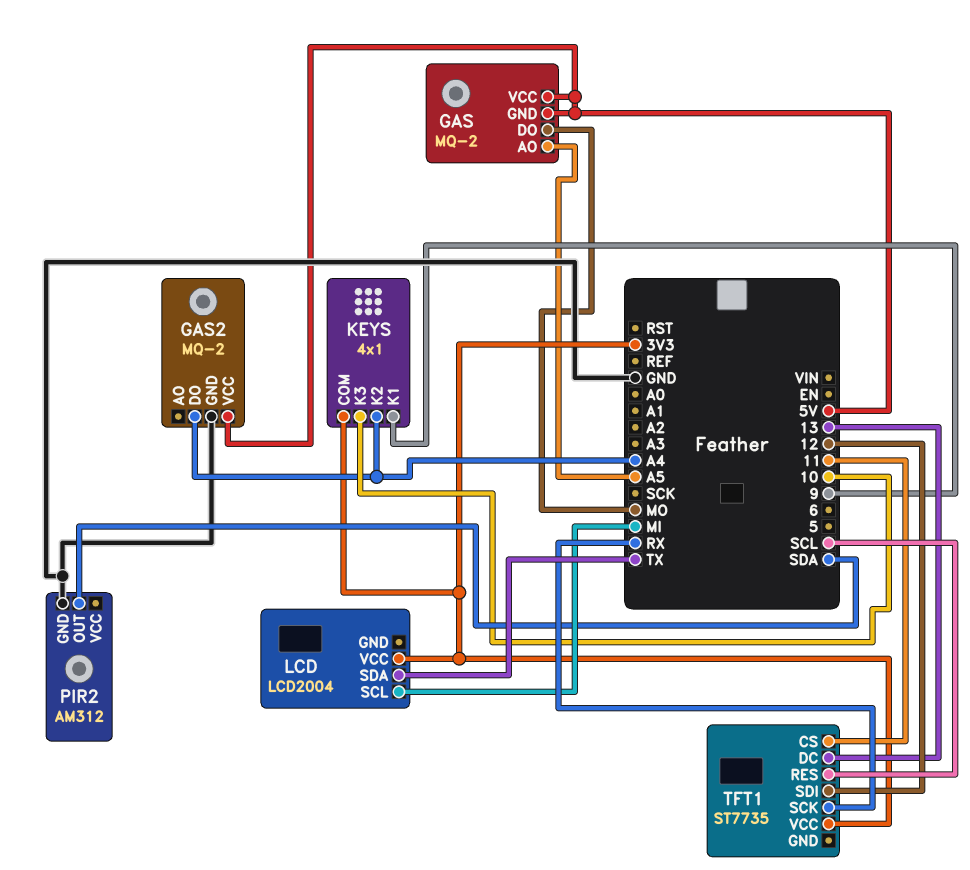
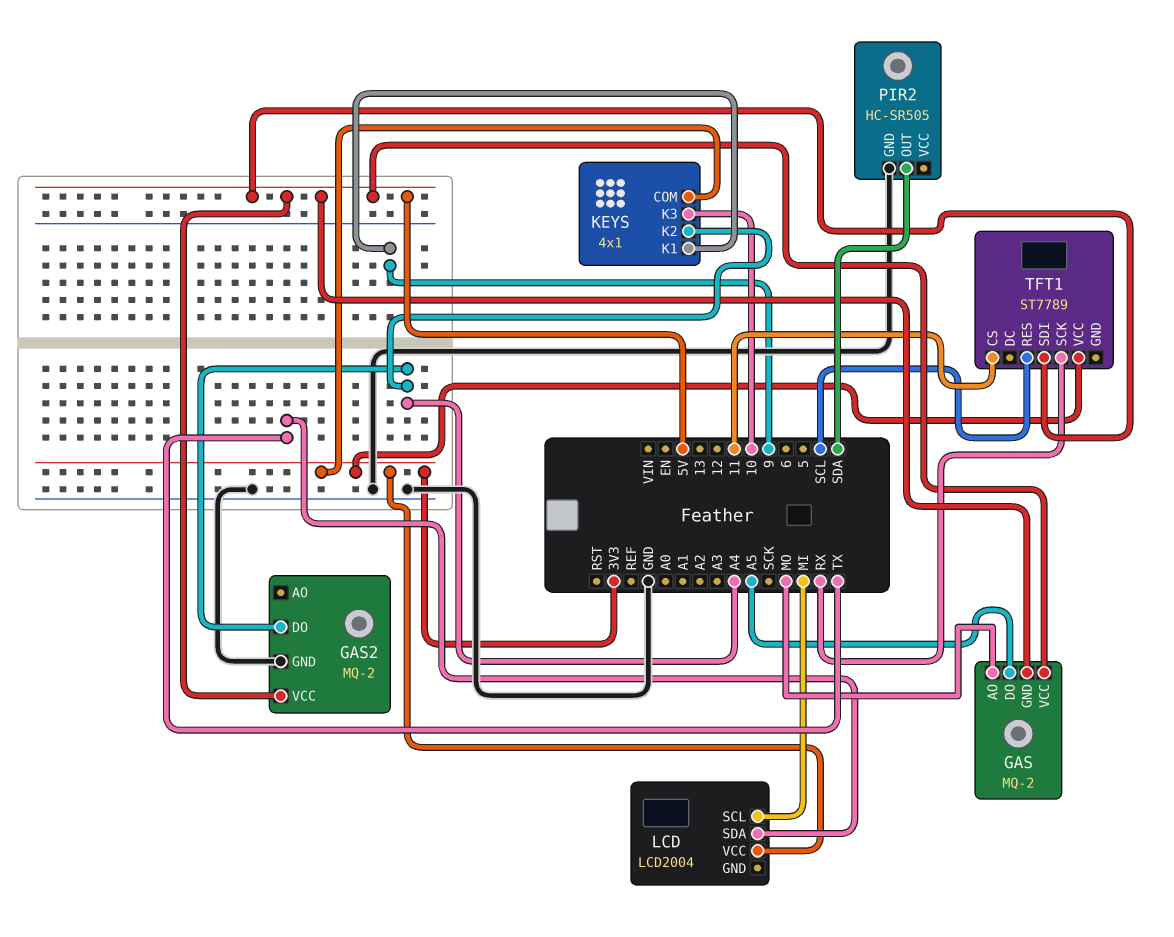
GAS pin AO: A5 -> MO
GAS pin DO: MO -> A5
PIR2: AM312 -> HC-SR505
TFT1: ST7735 -> ST7789
TFT1 pin DC: 13 -> none
TFT1 pin SDI: 12 -> 5V

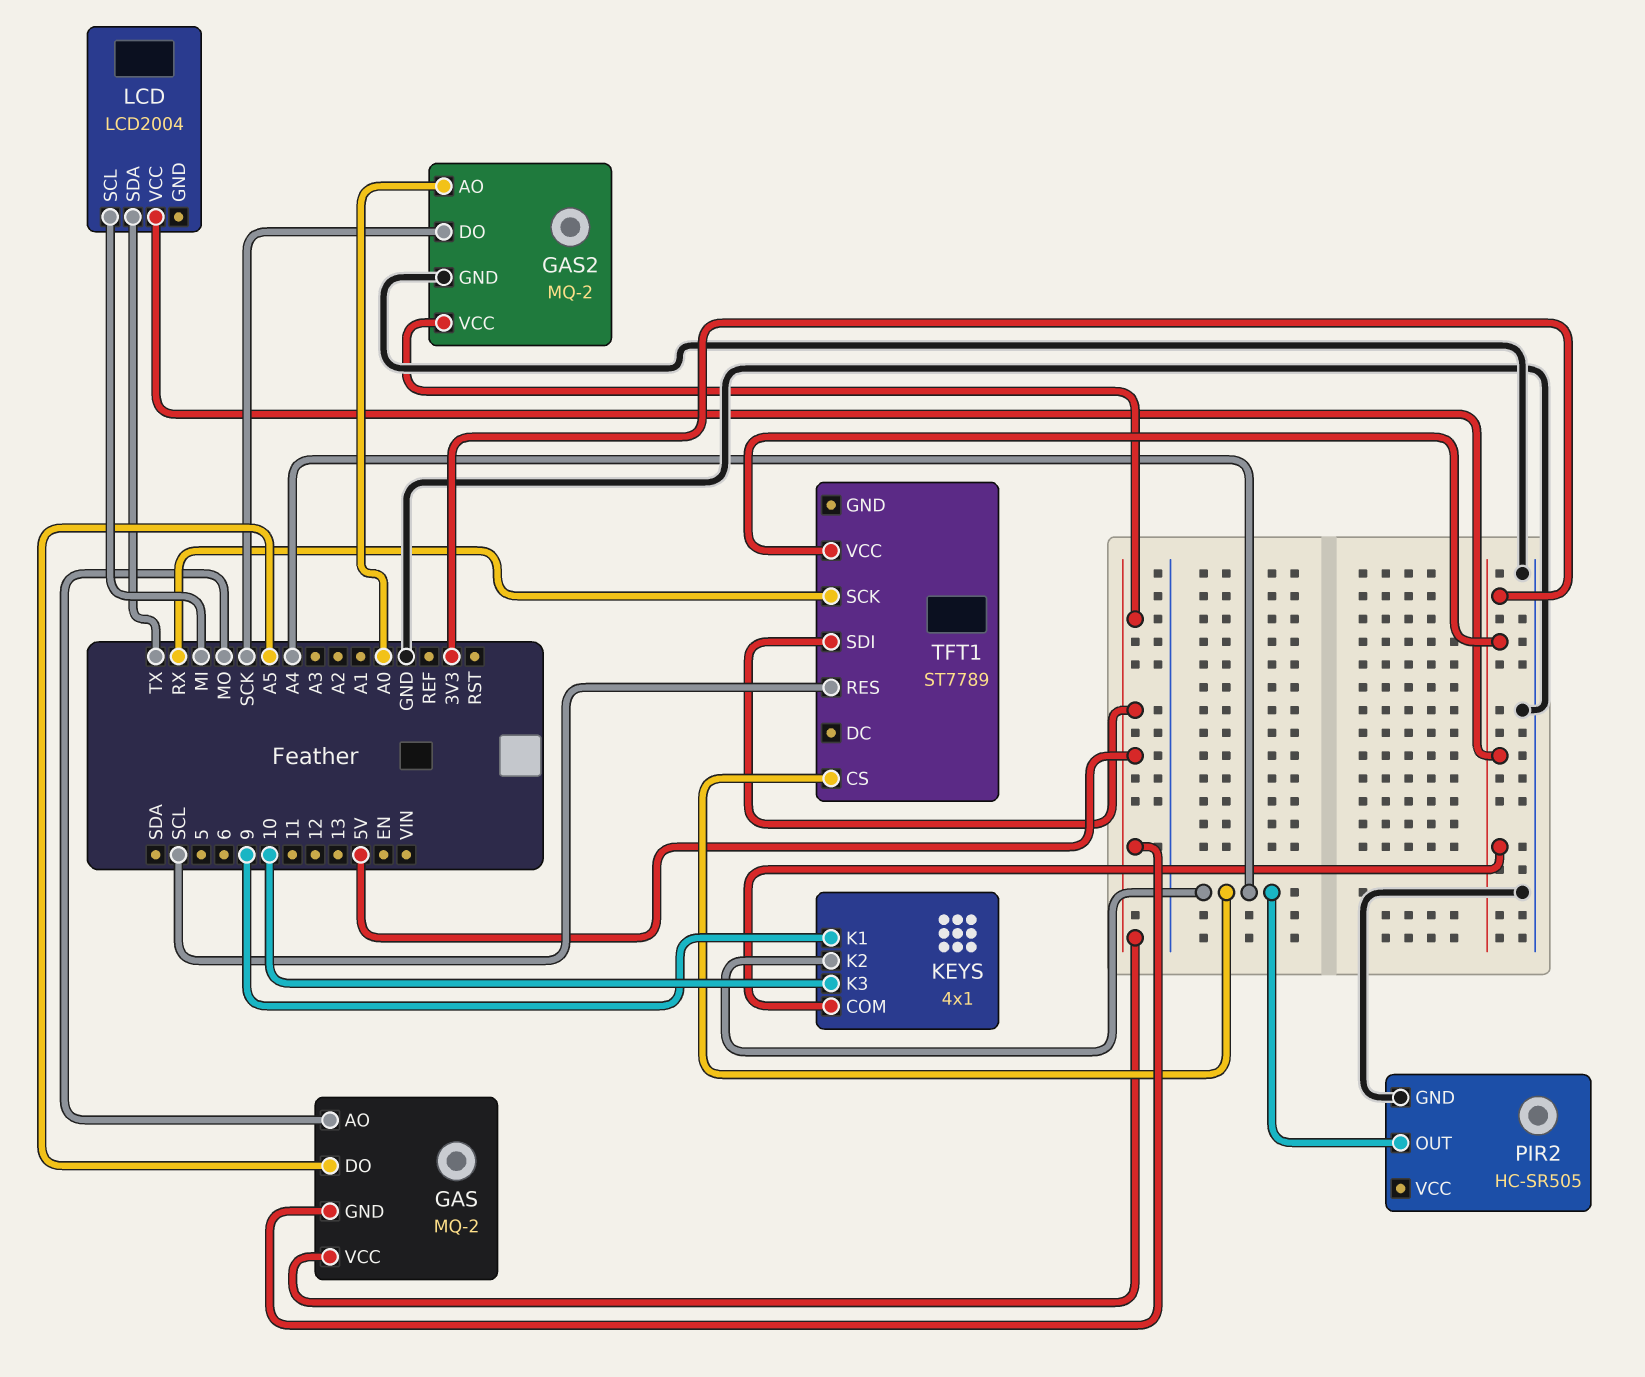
GAS2 pin AO: none -> A0
GAS2 pin DO: A4 -> SCK
PIR2 pin OUT: SDA -> A4
TFT1 pin CS: 11 -> A4

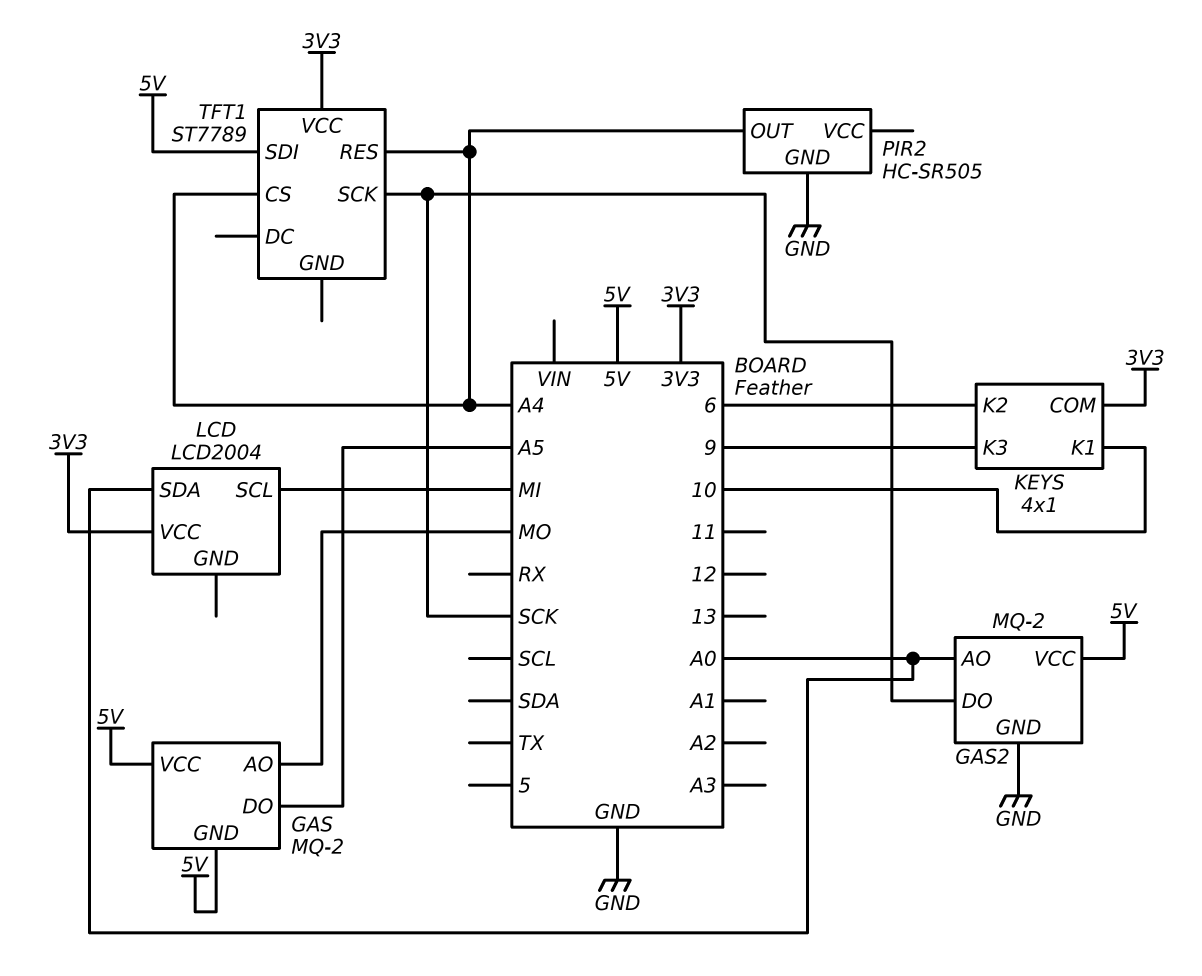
KEYS pin K1: 9 -> 10
KEYS pin K2: A4 -> 6
KEYS pin K3: 10 -> 9
LCD pin SDA: TX -> A0
TFT1 pin RES: SCL -> A4
TFT1 pin SCK: RX -> SCK

